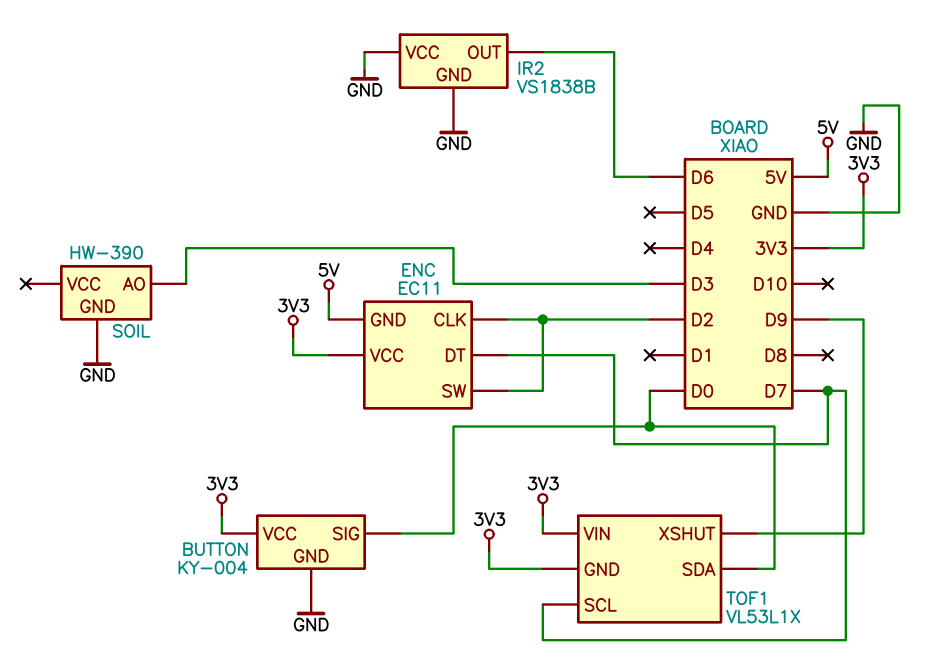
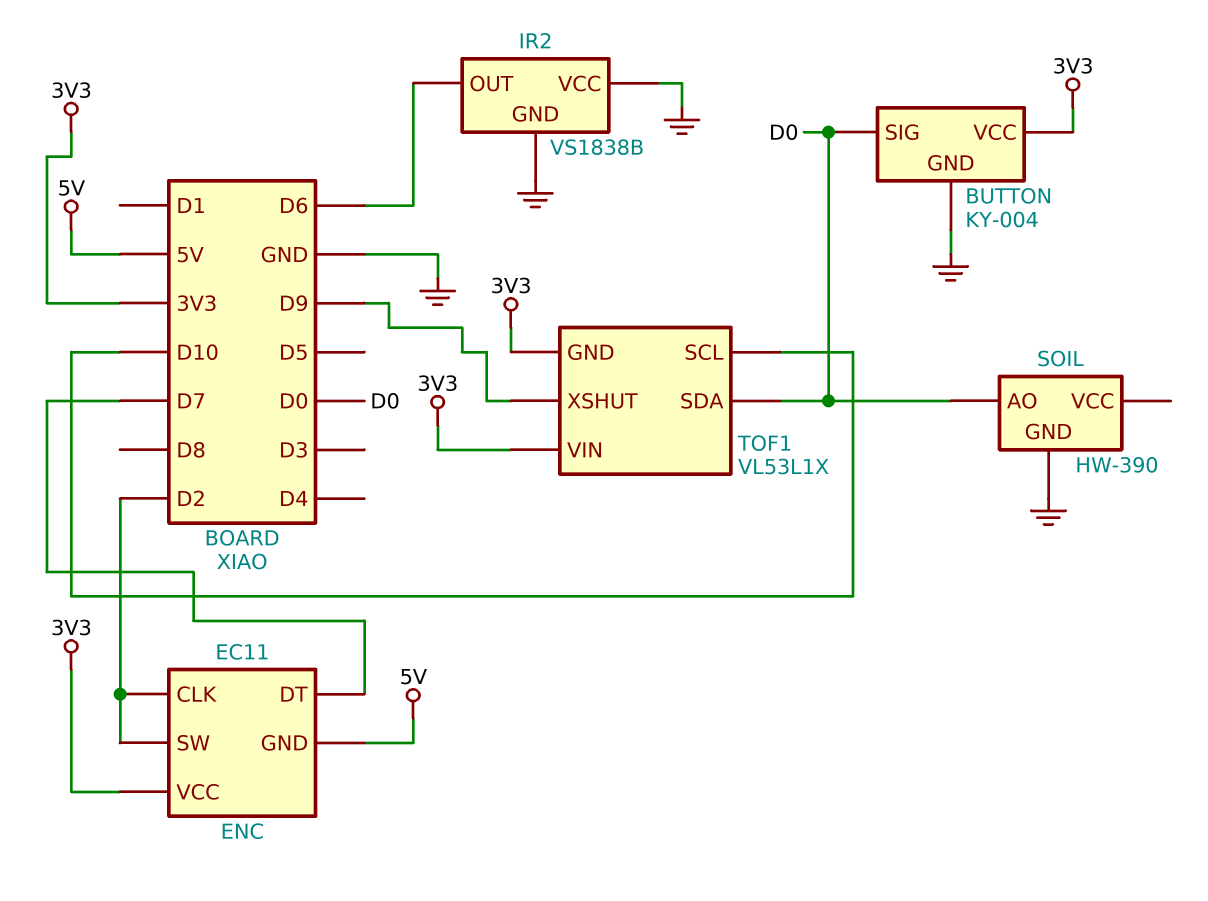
SOIL pin AO: D3 -> D0
TOF1 pin SCL: D7 -> D10

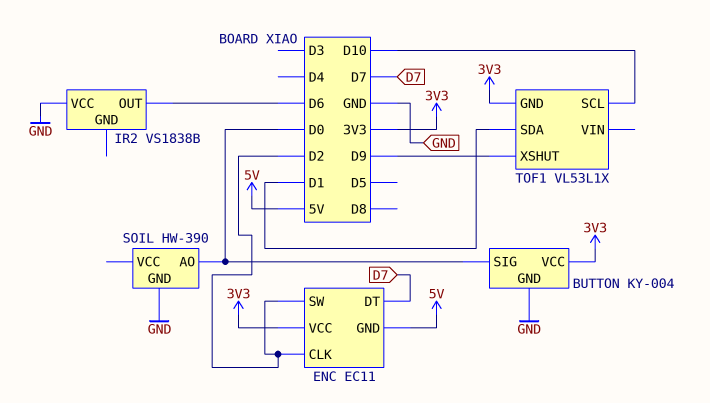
IR2 pin GND: GND -> none
TOF1 pin SDA: D0 -> D1
TOF1 pin VIN: 3V3 -> none

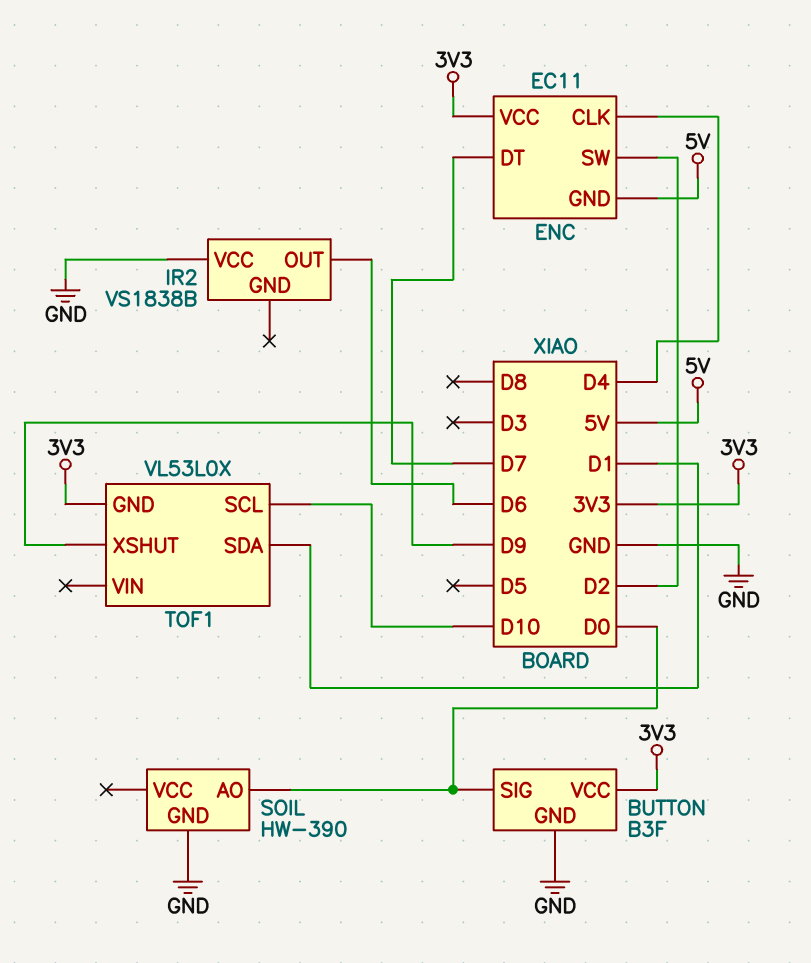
BUTTON: KY-004 -> B3F
ENC pin CLK: D2 -> D4
TOF1: VL53L1X -> VL53L0X

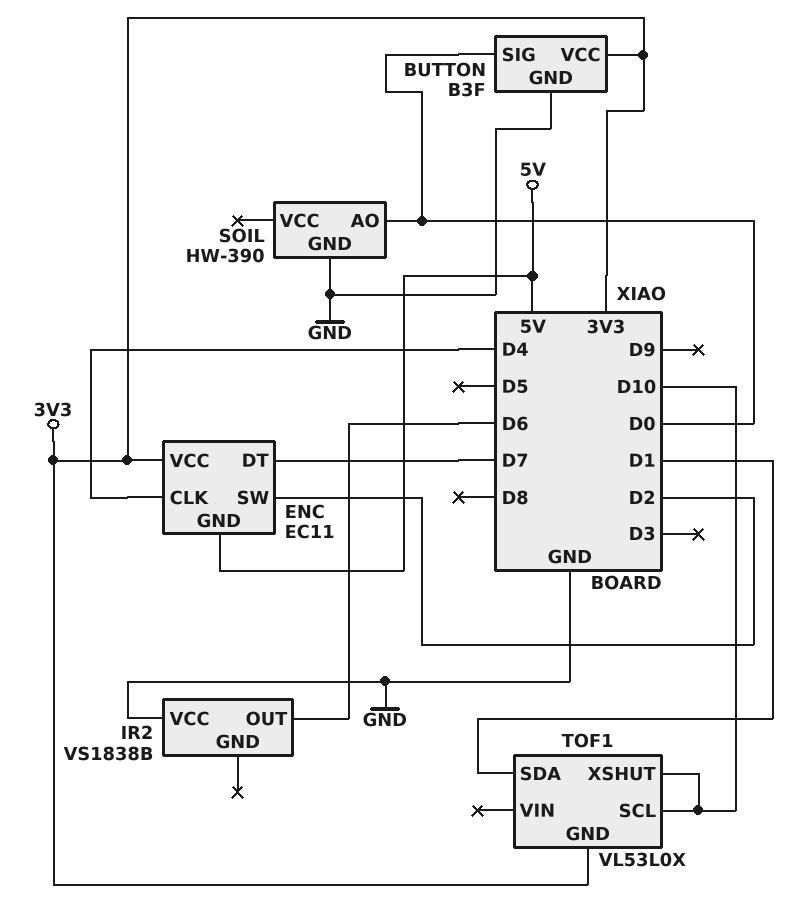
TOF1 pin XSHUT: D9 -> D10

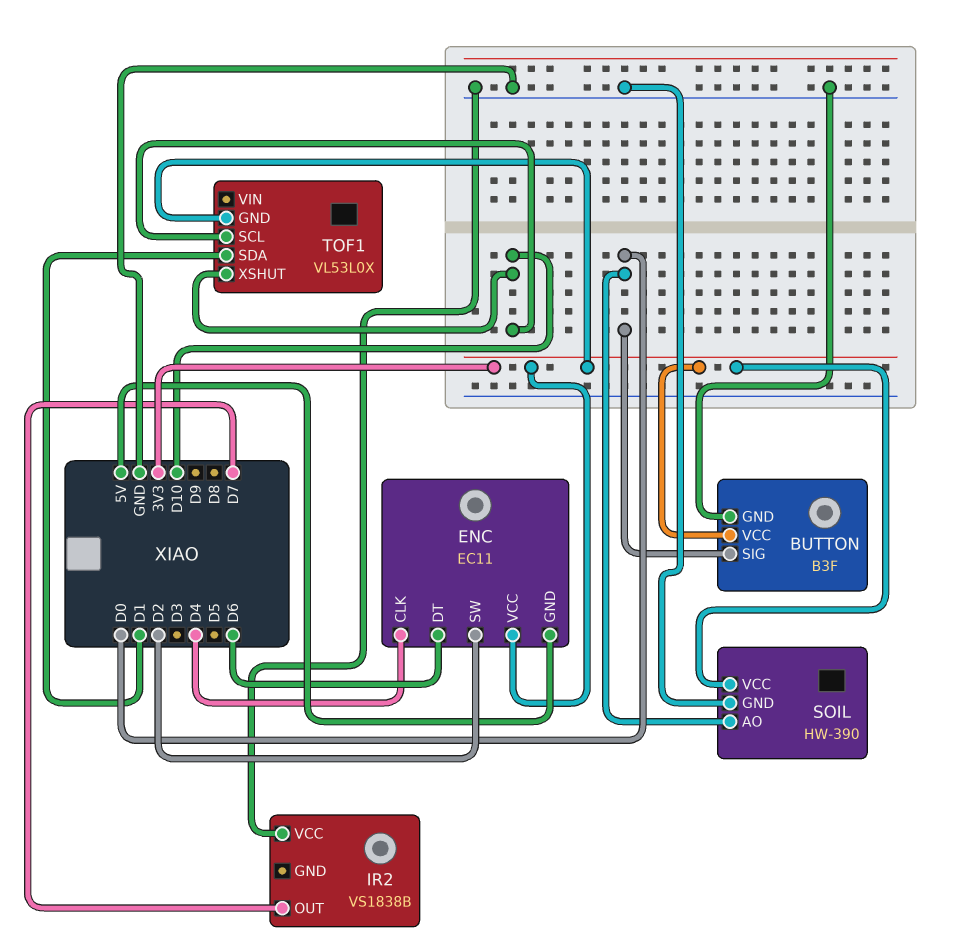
ENC pin DT: D7 -> D6
IR2 pin OUT: D6 -> D7
SOIL pin VCC: none -> 3V3

